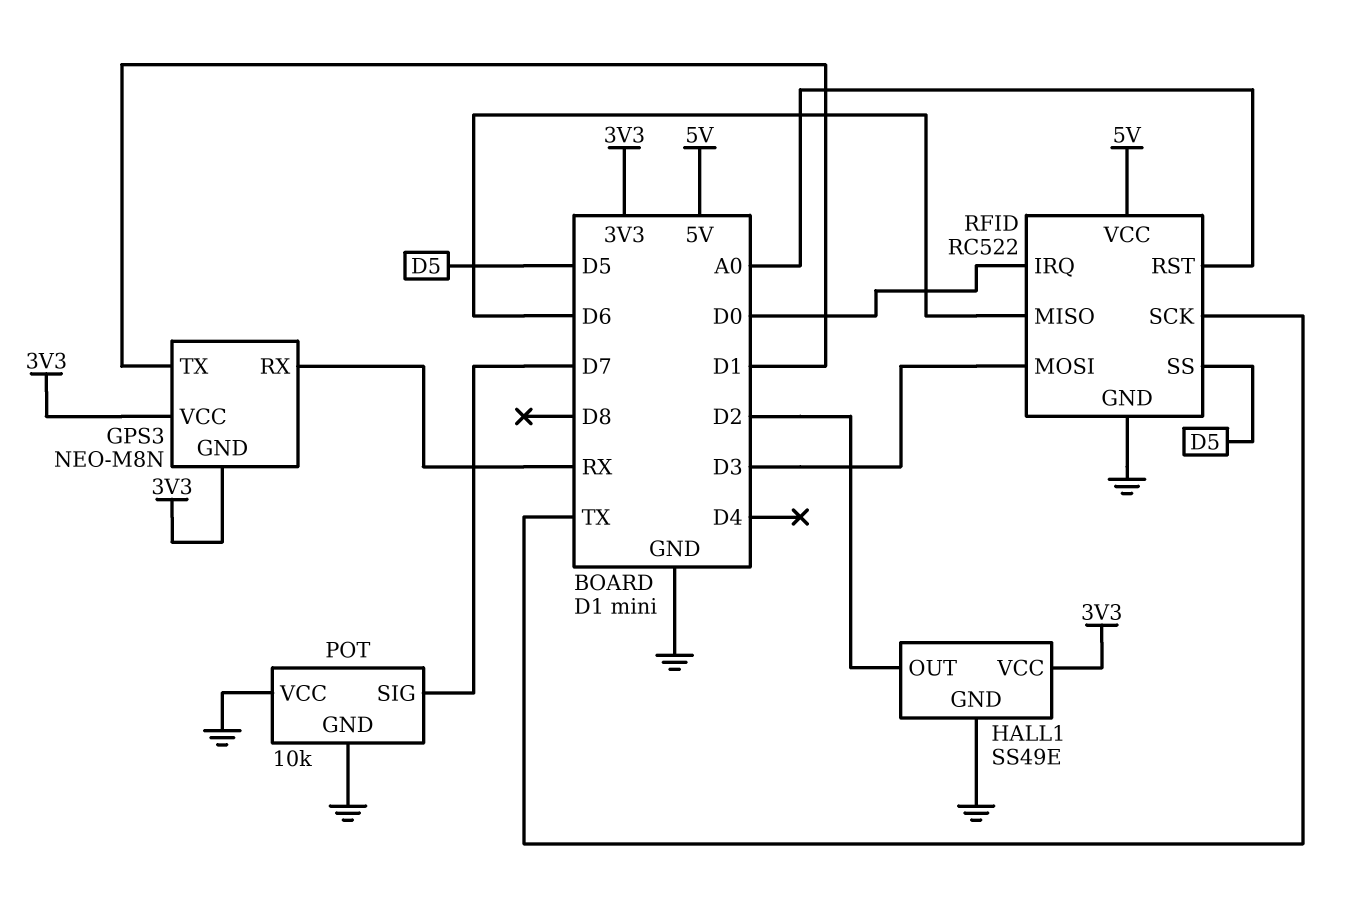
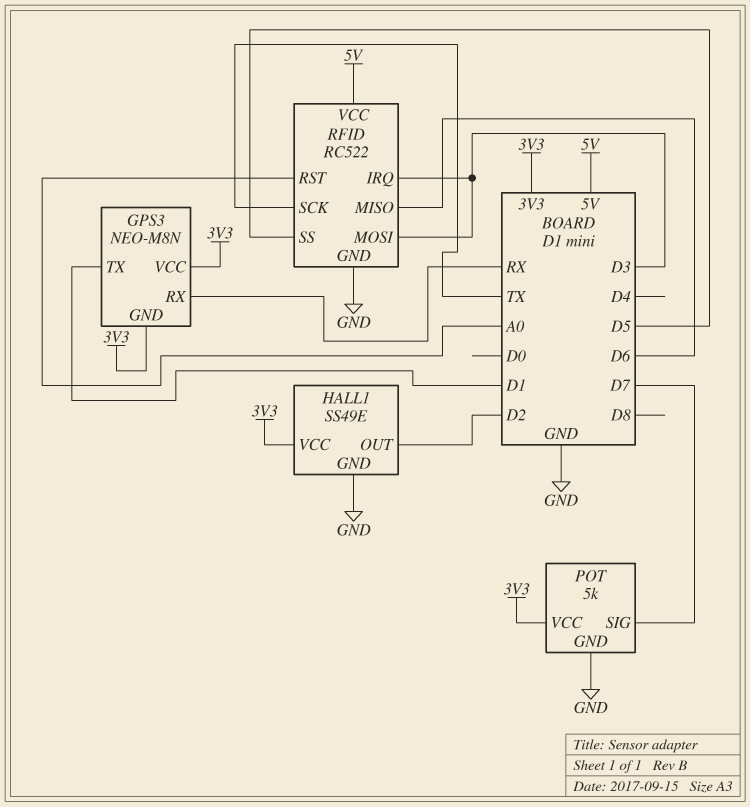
POT: 10k -> 5k
POT pin VCC: GND -> 3V3
RFID pin IRQ: D0 -> D3

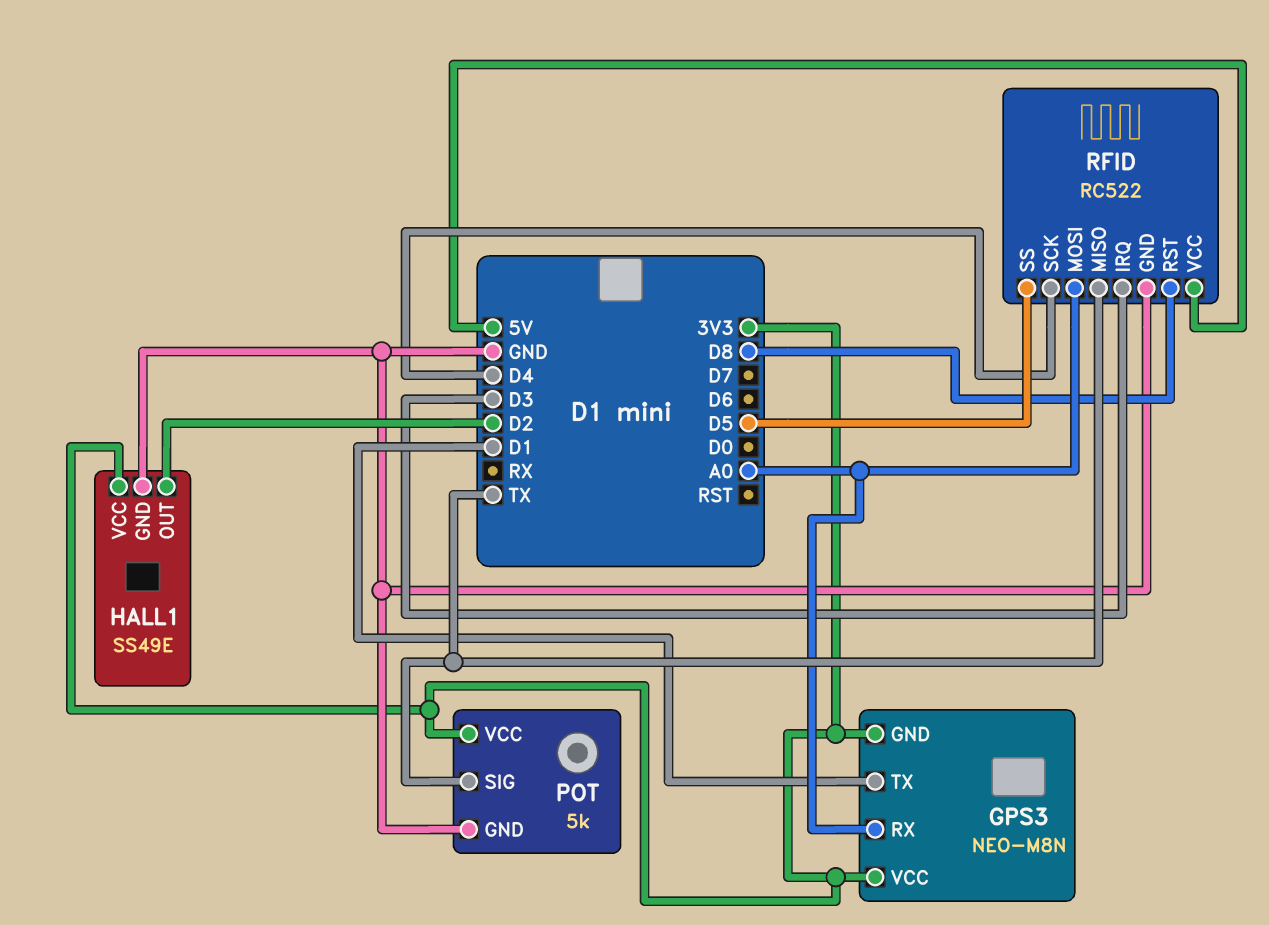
GPS3 pin RX: RX -> A0
POT pin SIG: D7 -> TX
RFID pin MISO: D6 -> TX
RFID pin MOSI: D3 -> A0
RFID pin RST: A0 -> D8
RFID pin SCK: TX -> D4

